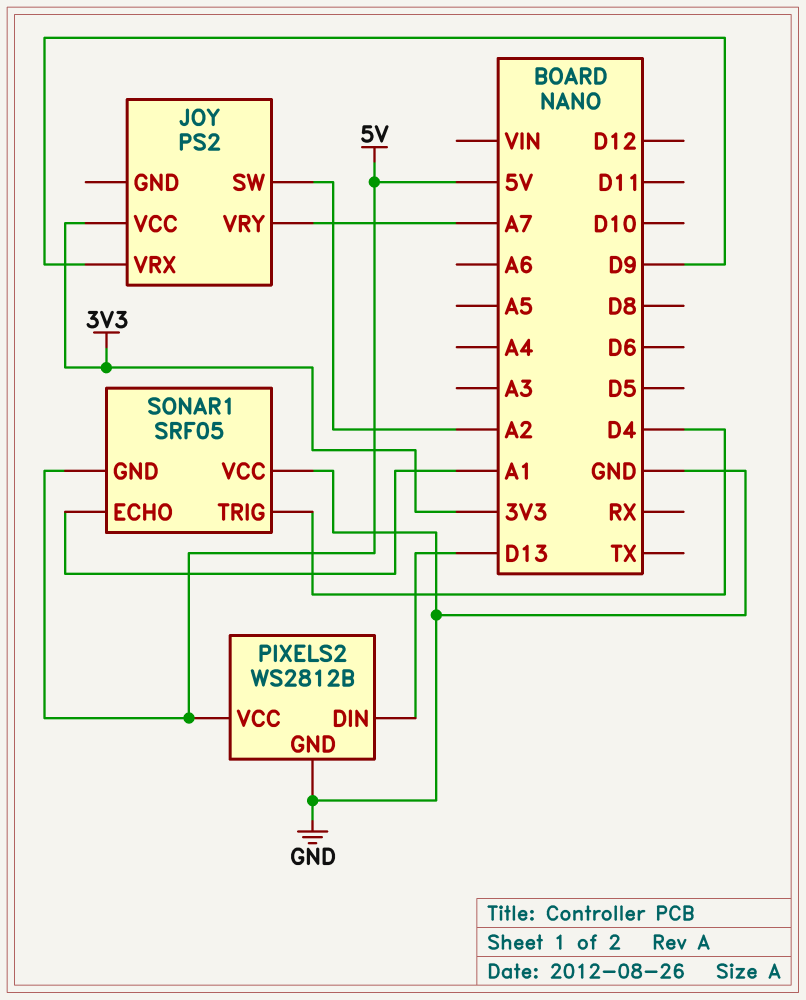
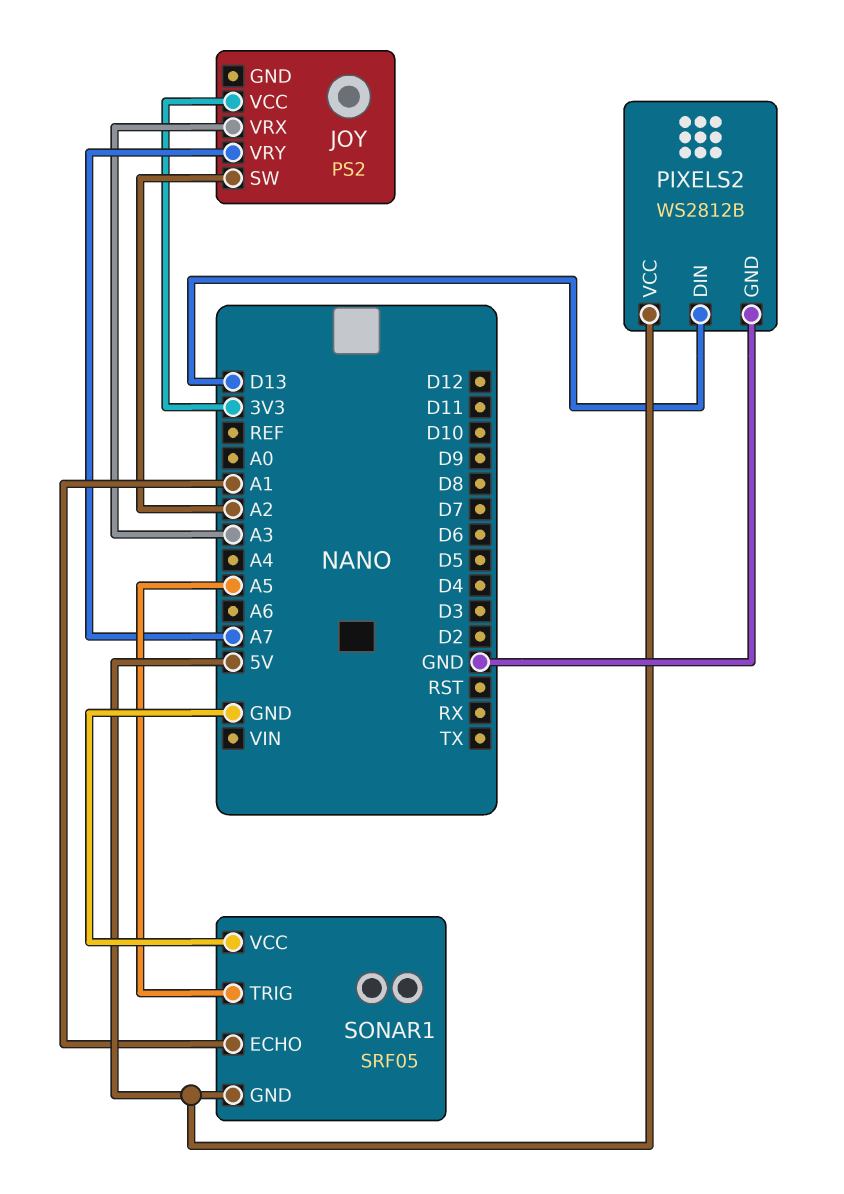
JOY pin VRX: D9 -> A3
SONAR1 pin TRIG: D4 -> A5

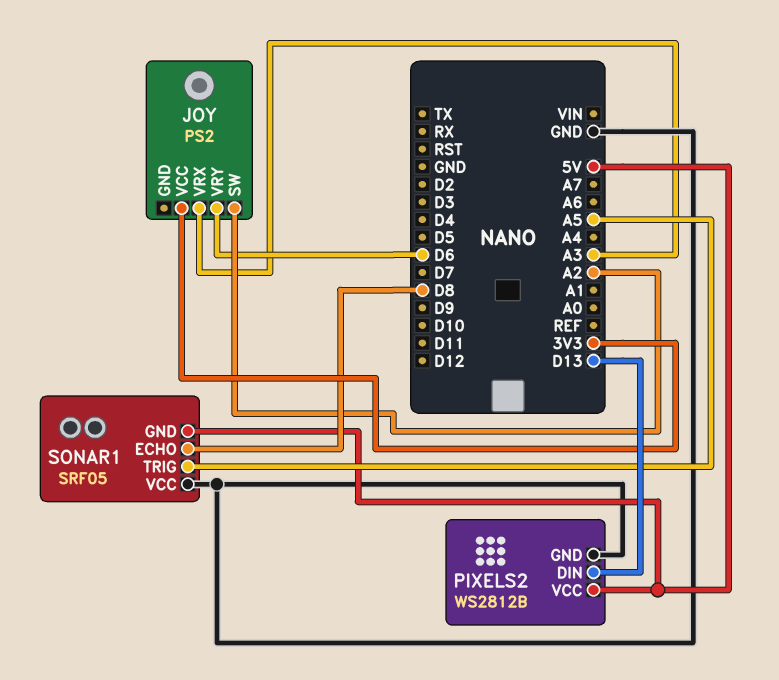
JOY pin VRY: A7 -> D6
SONAR1 pin ECHO: A1 -> D8

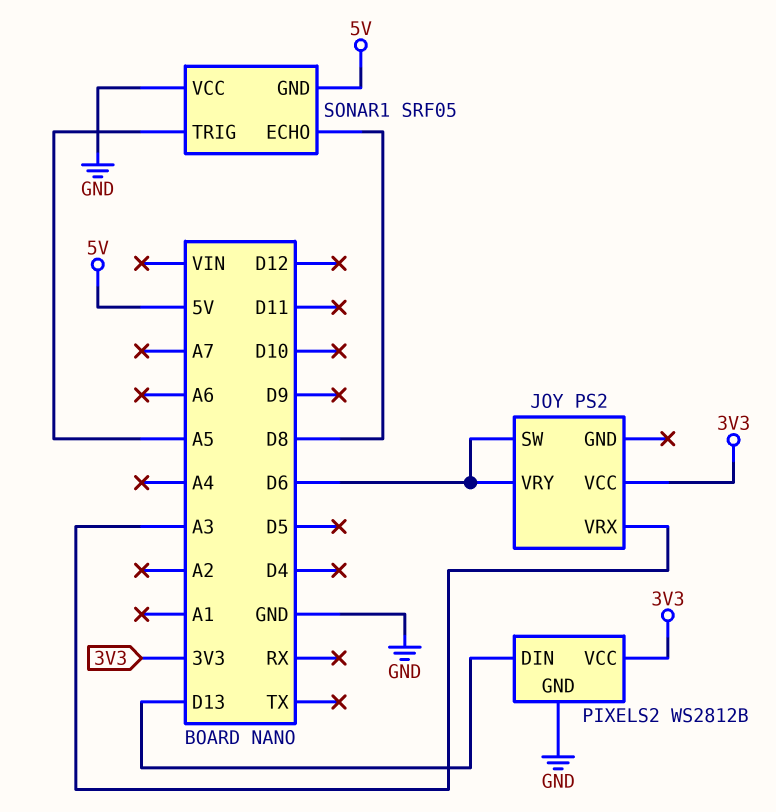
JOY pin SW: A2 -> D6
PIXELS2 pin VCC: 5V -> 3V3

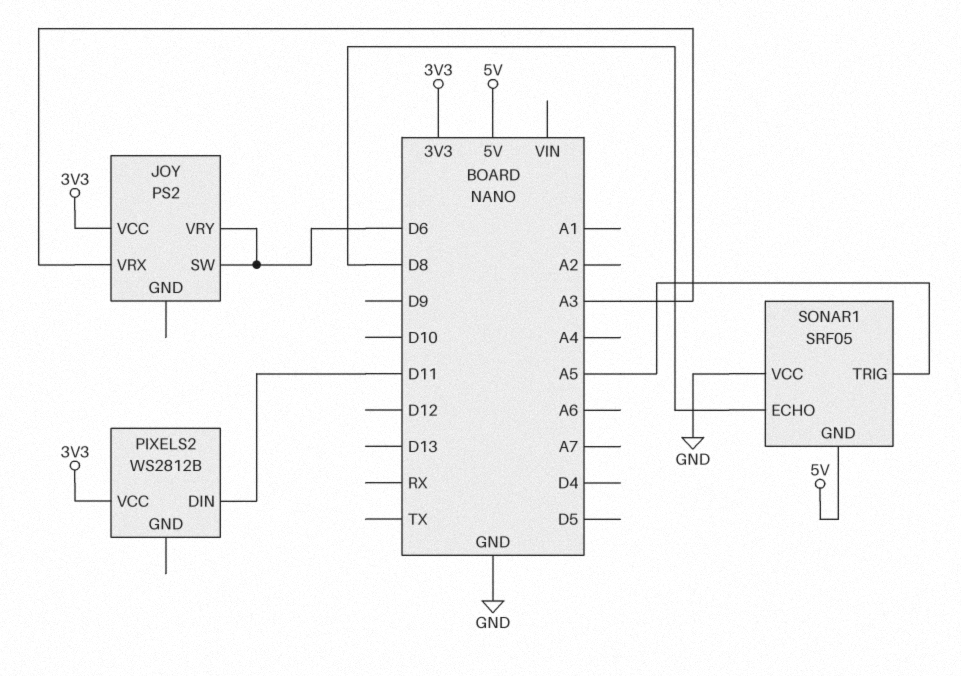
PIXELS2 pin DIN: D13 -> D11
PIXELS2 pin GND: GND -> none

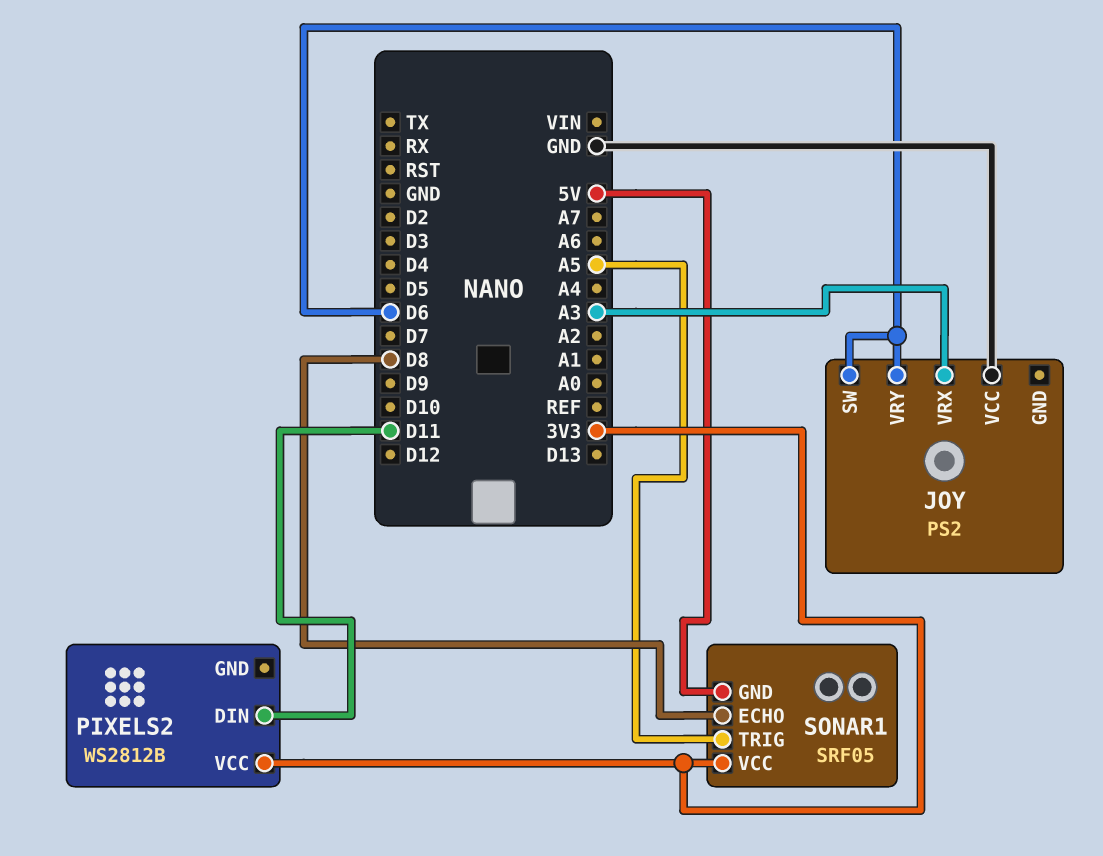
JOY pin VCC: 3V3 -> GND
SONAR1 pin VCC: GND -> 3V3

